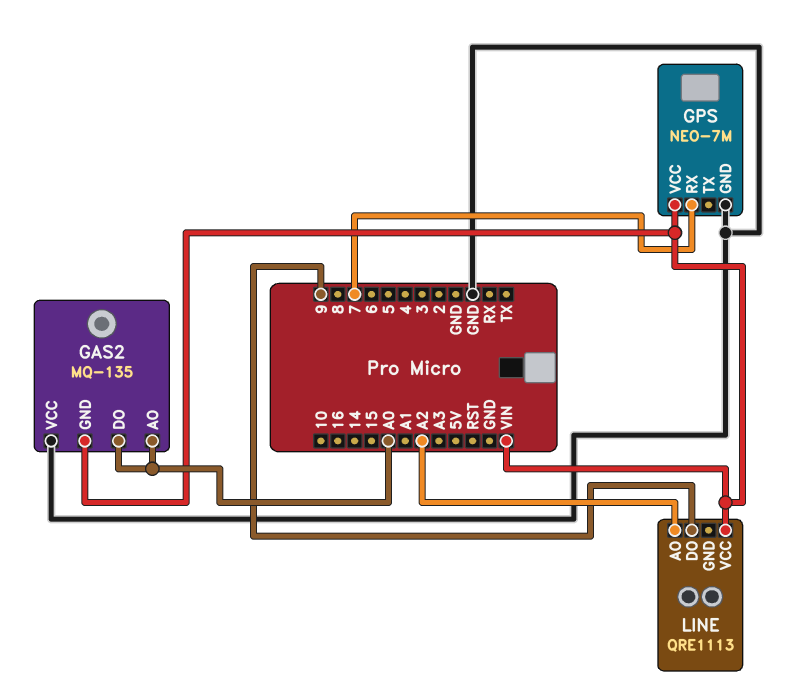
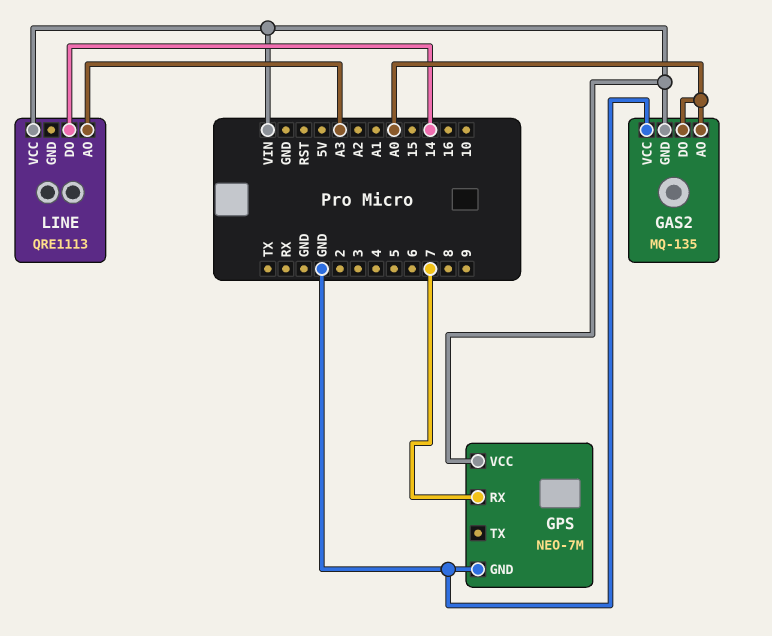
LINE pin AO: A2 -> A3
LINE pin DO: 9 -> 14

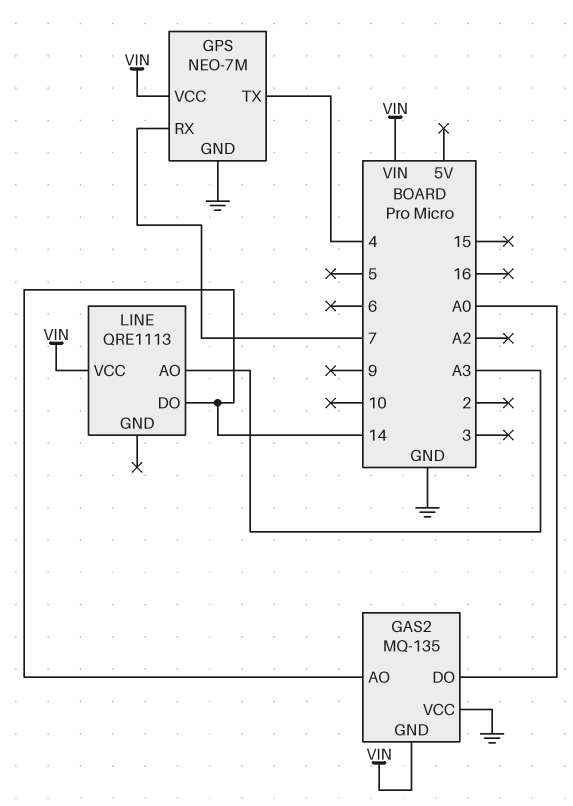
GAS2 pin AO: A0 -> 14
GPS pin TX: none -> 4

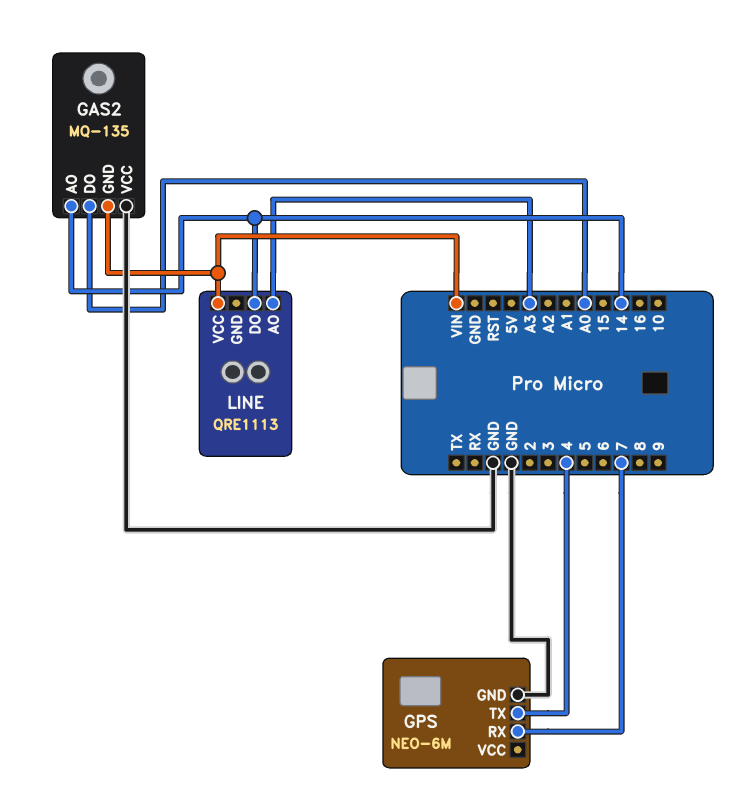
GPS: NEO-7M -> NEO-6M
GPS pin VCC: VIN -> none

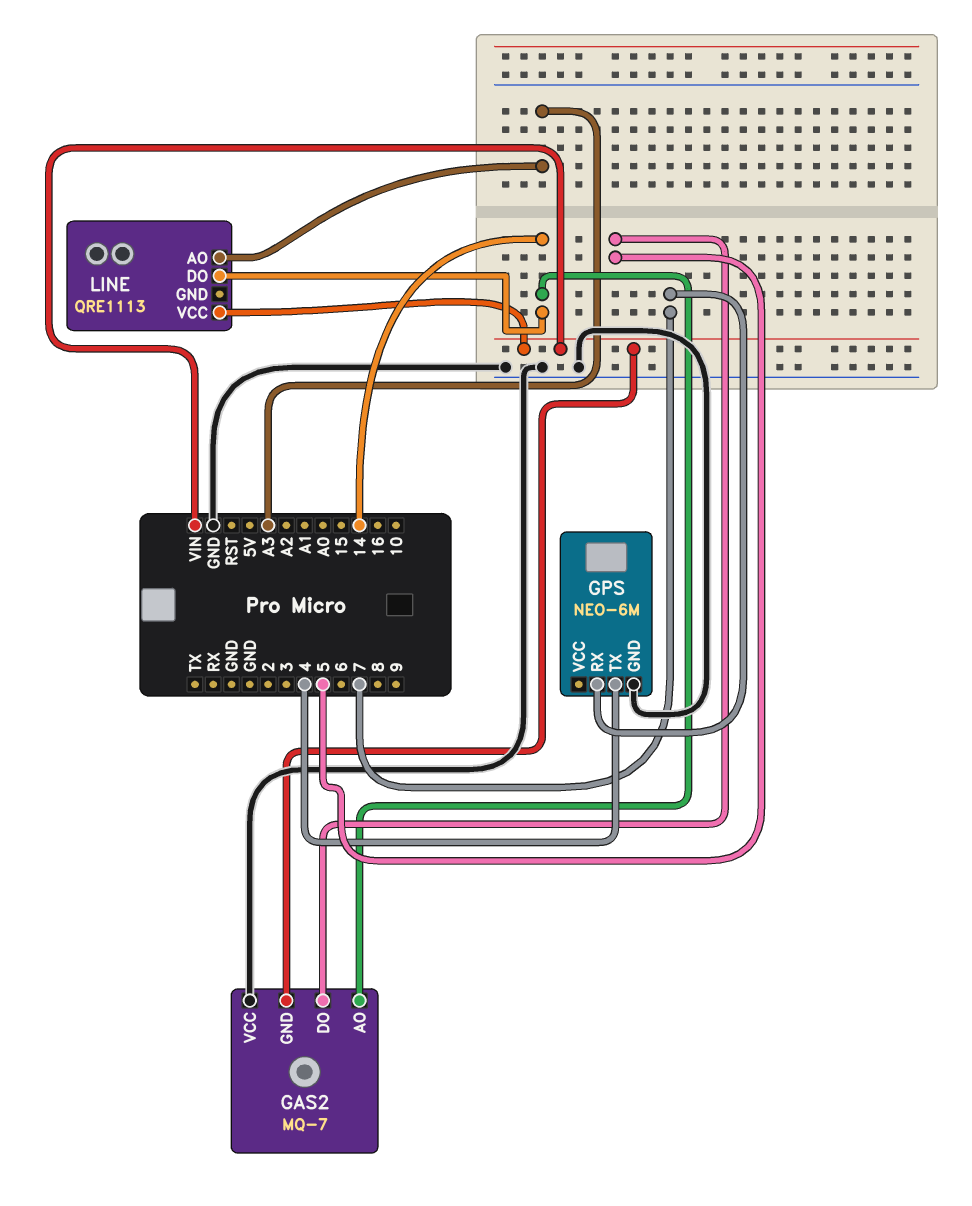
GAS2: MQ-135 -> MQ-7
GAS2 pin DO: A0 -> 5

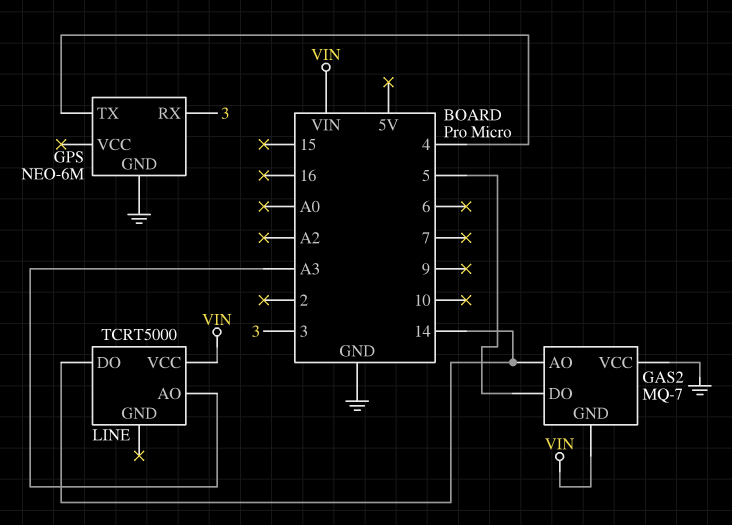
GPS pin RX: 7 -> 3
LINE: QRE1113 -> TCRT5000

